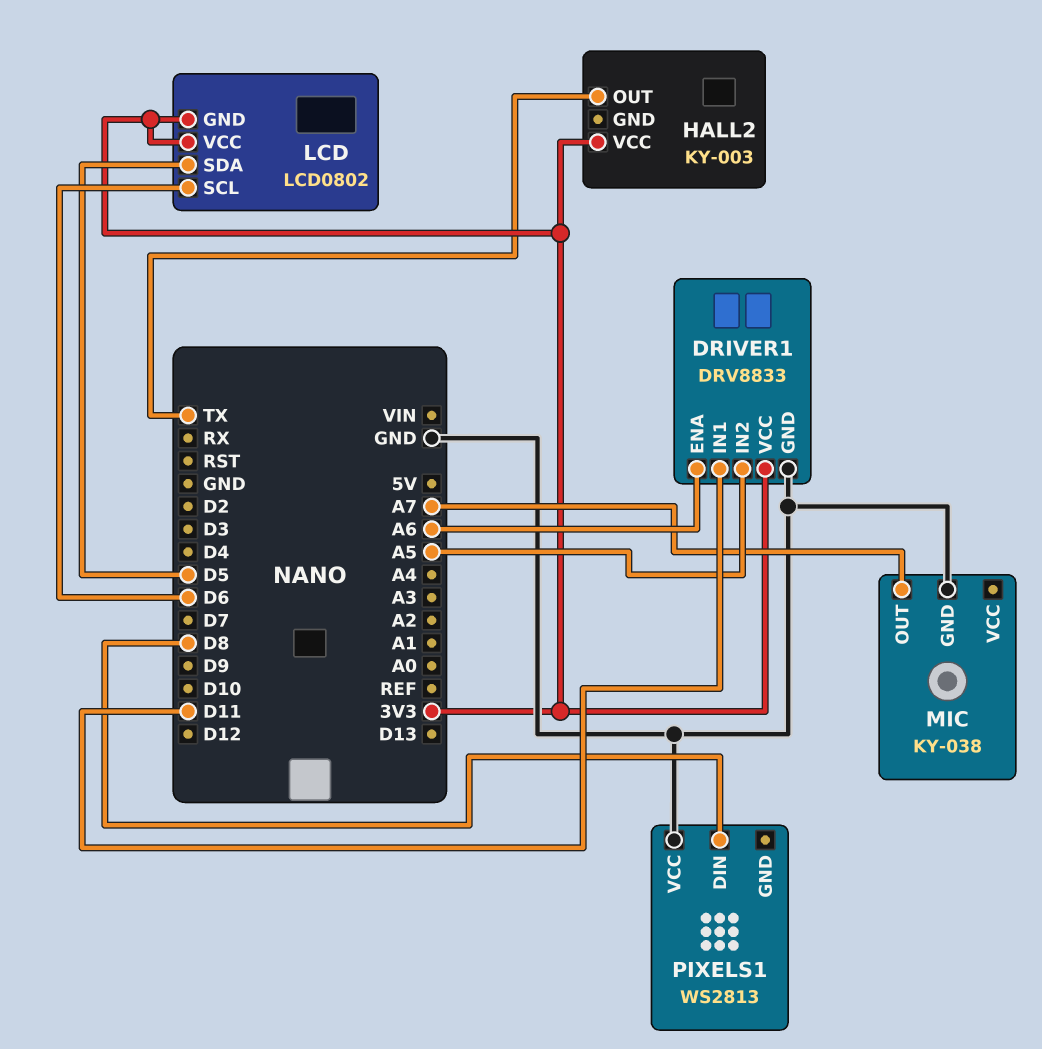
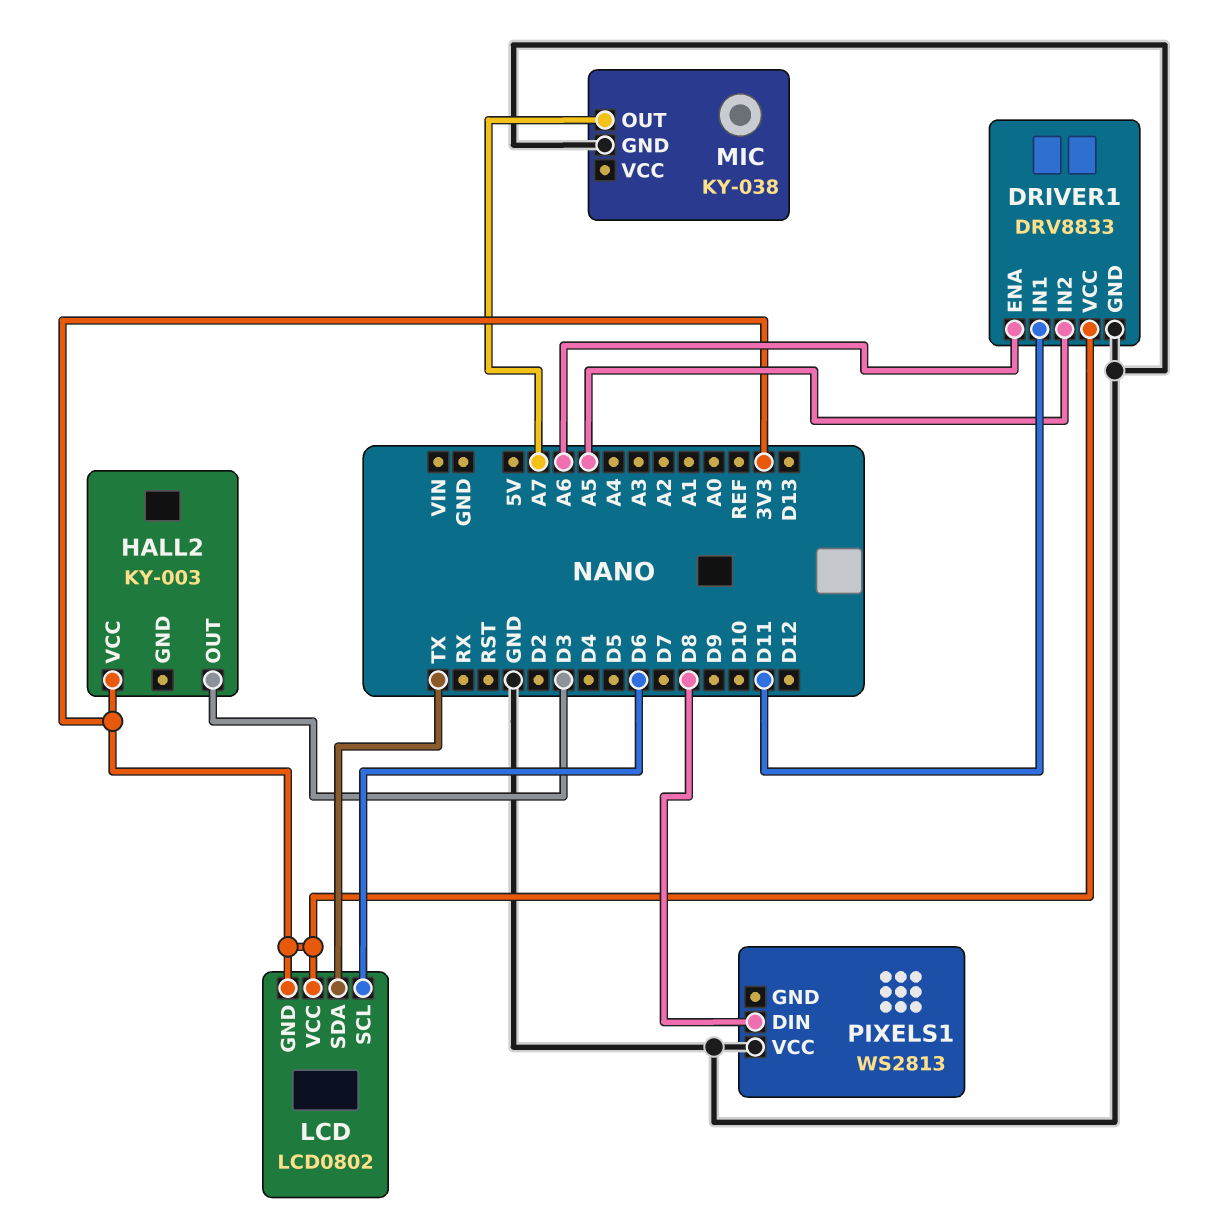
HALL2 pin OUT: TX -> D3
LCD pin SDA: D5 -> TX

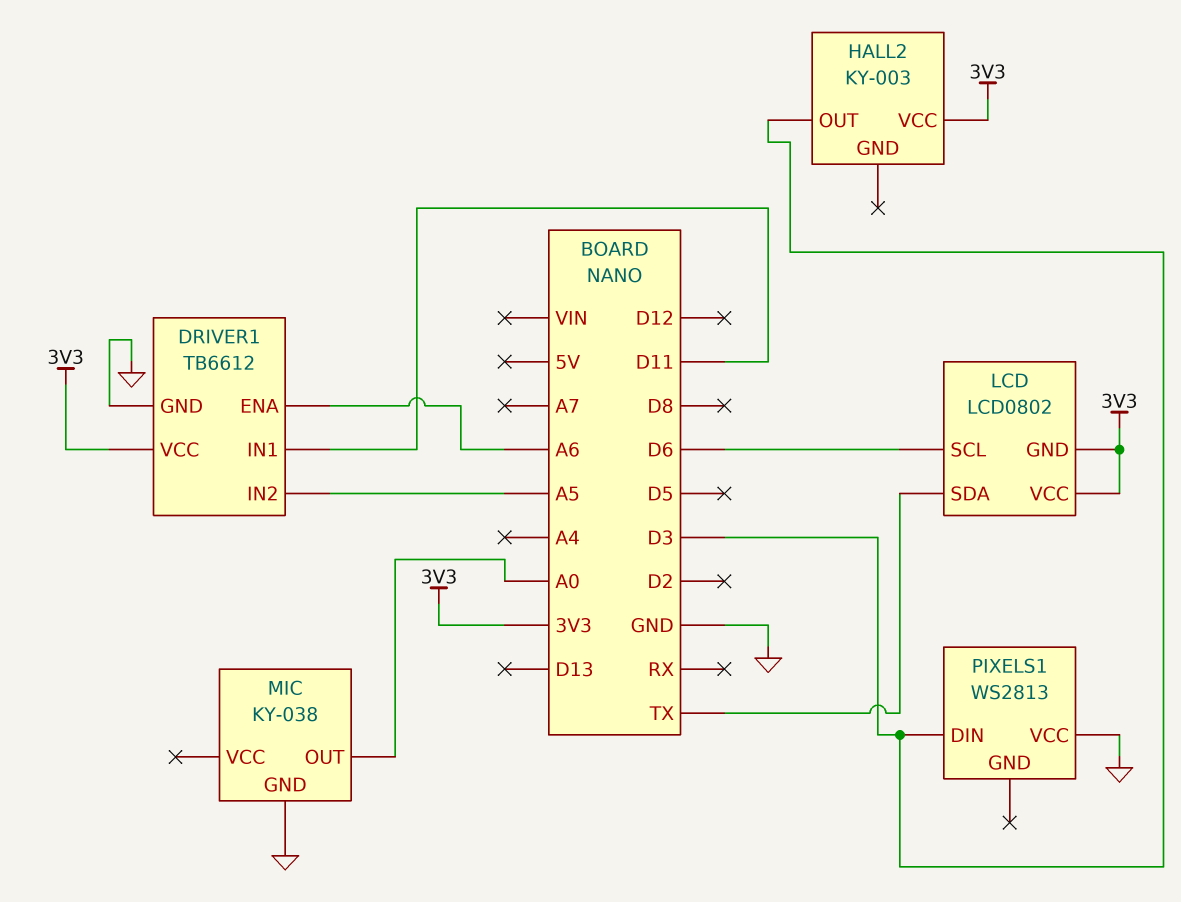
DRIVER1: DRV8833 -> TB6612
MIC pin OUT: A7 -> A0
PIXELS1 pin DIN: D8 -> D3

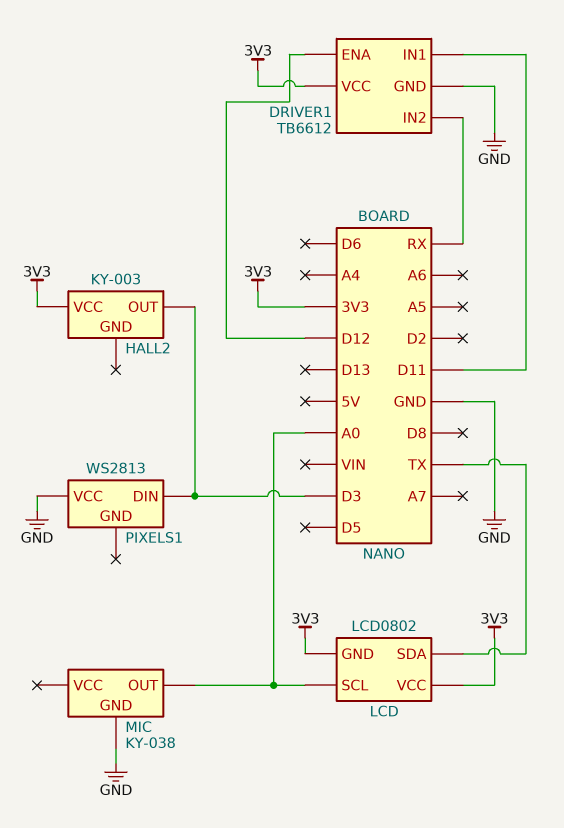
DRIVER1 pin ENA: A6 -> D12
DRIVER1 pin IN2: A5 -> RX
LCD pin SCL: D6 -> A0

